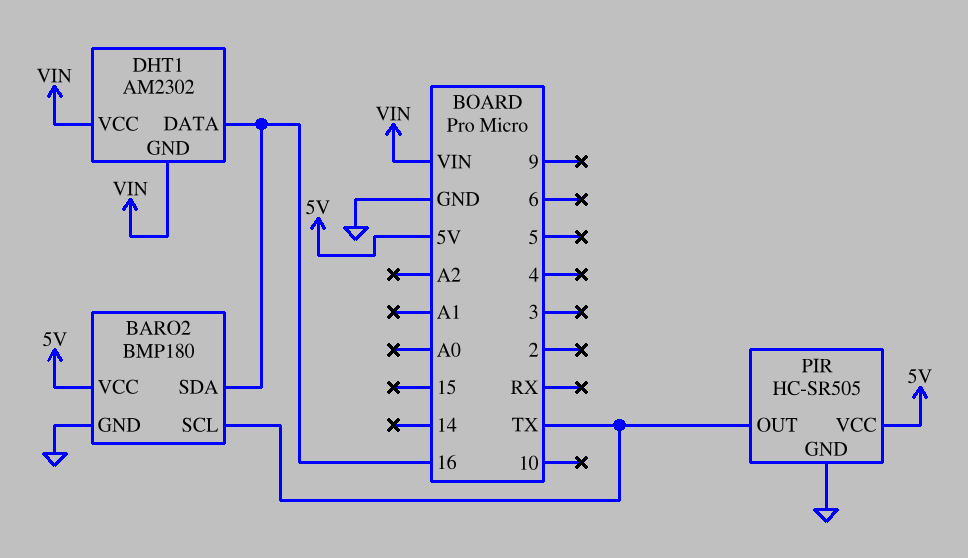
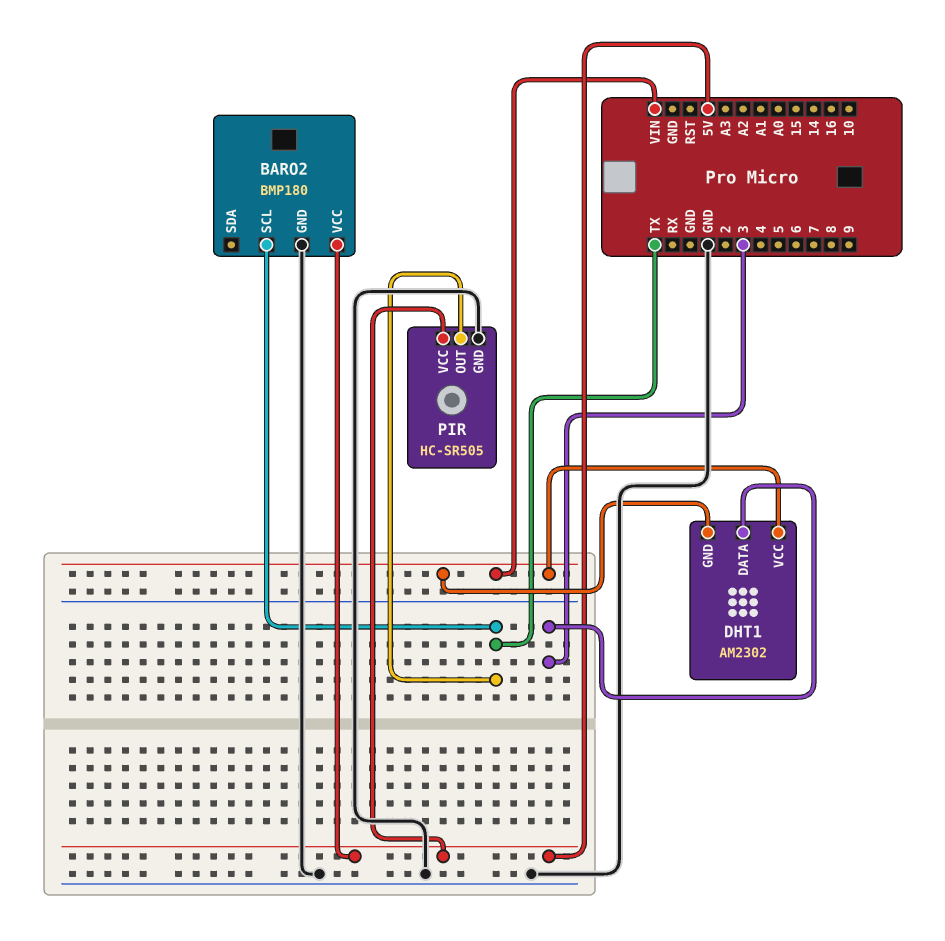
BARO2 pin SDA: 16 -> none
DHT1 pin DATA: 16 -> 3

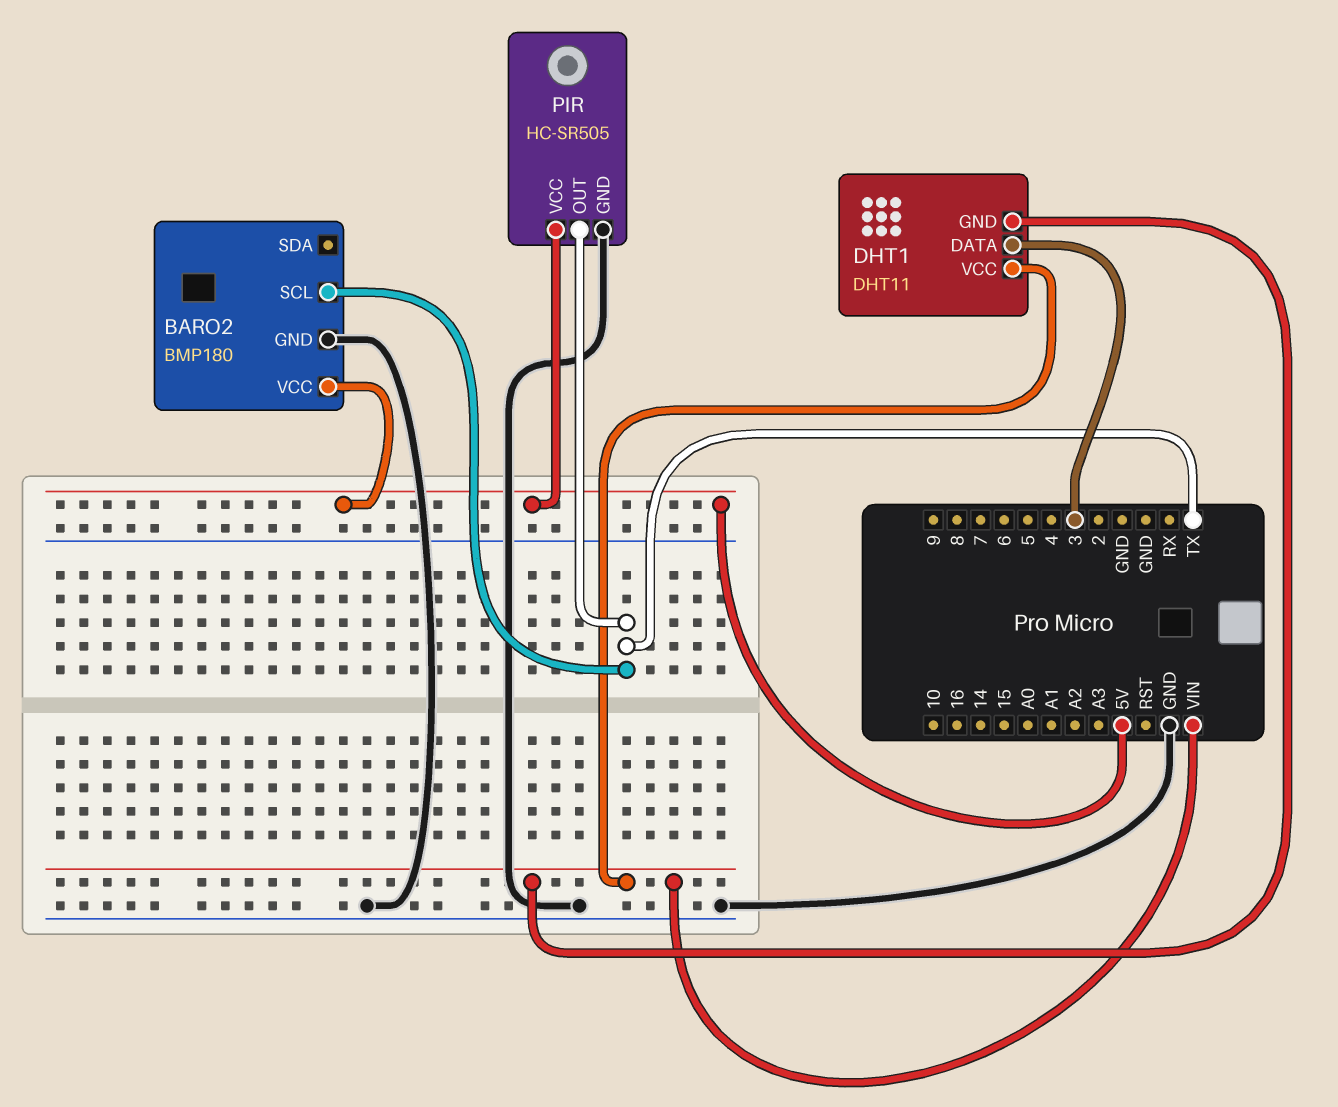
DHT1: AM2302 -> DHT11

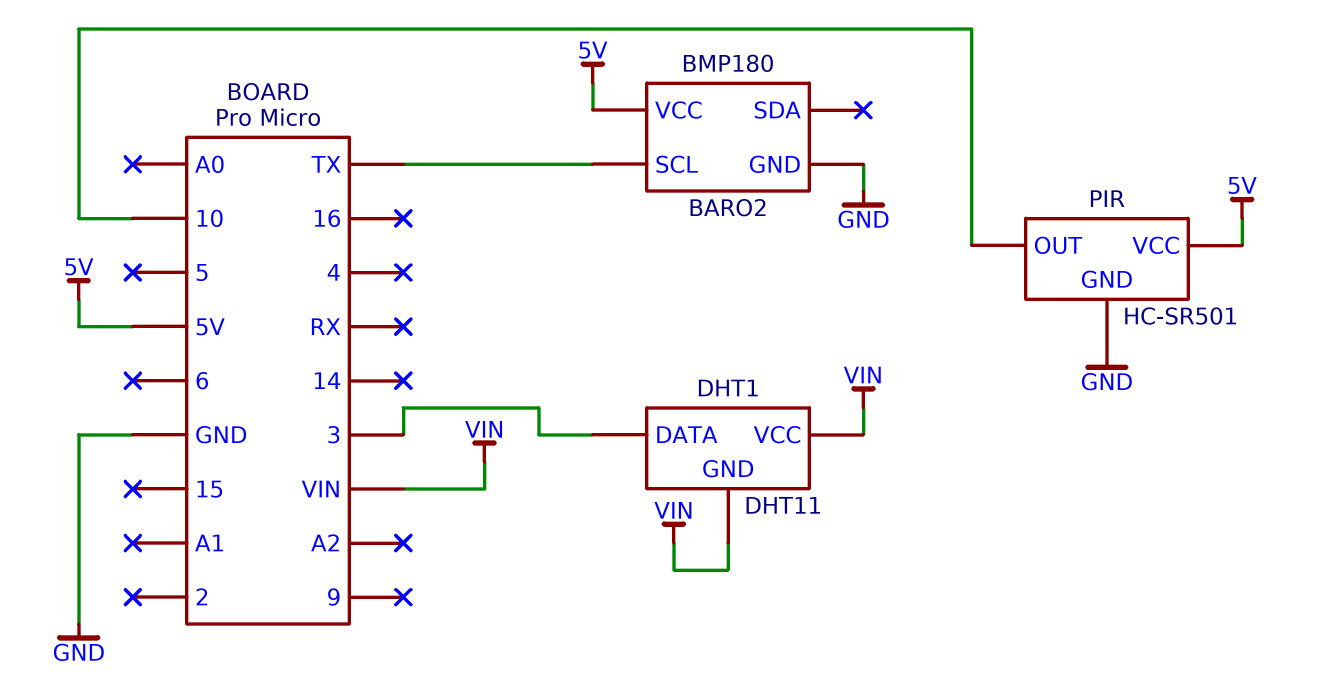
PIR: HC-SR505 -> HC-SR501
PIR pin OUT: TX -> 10

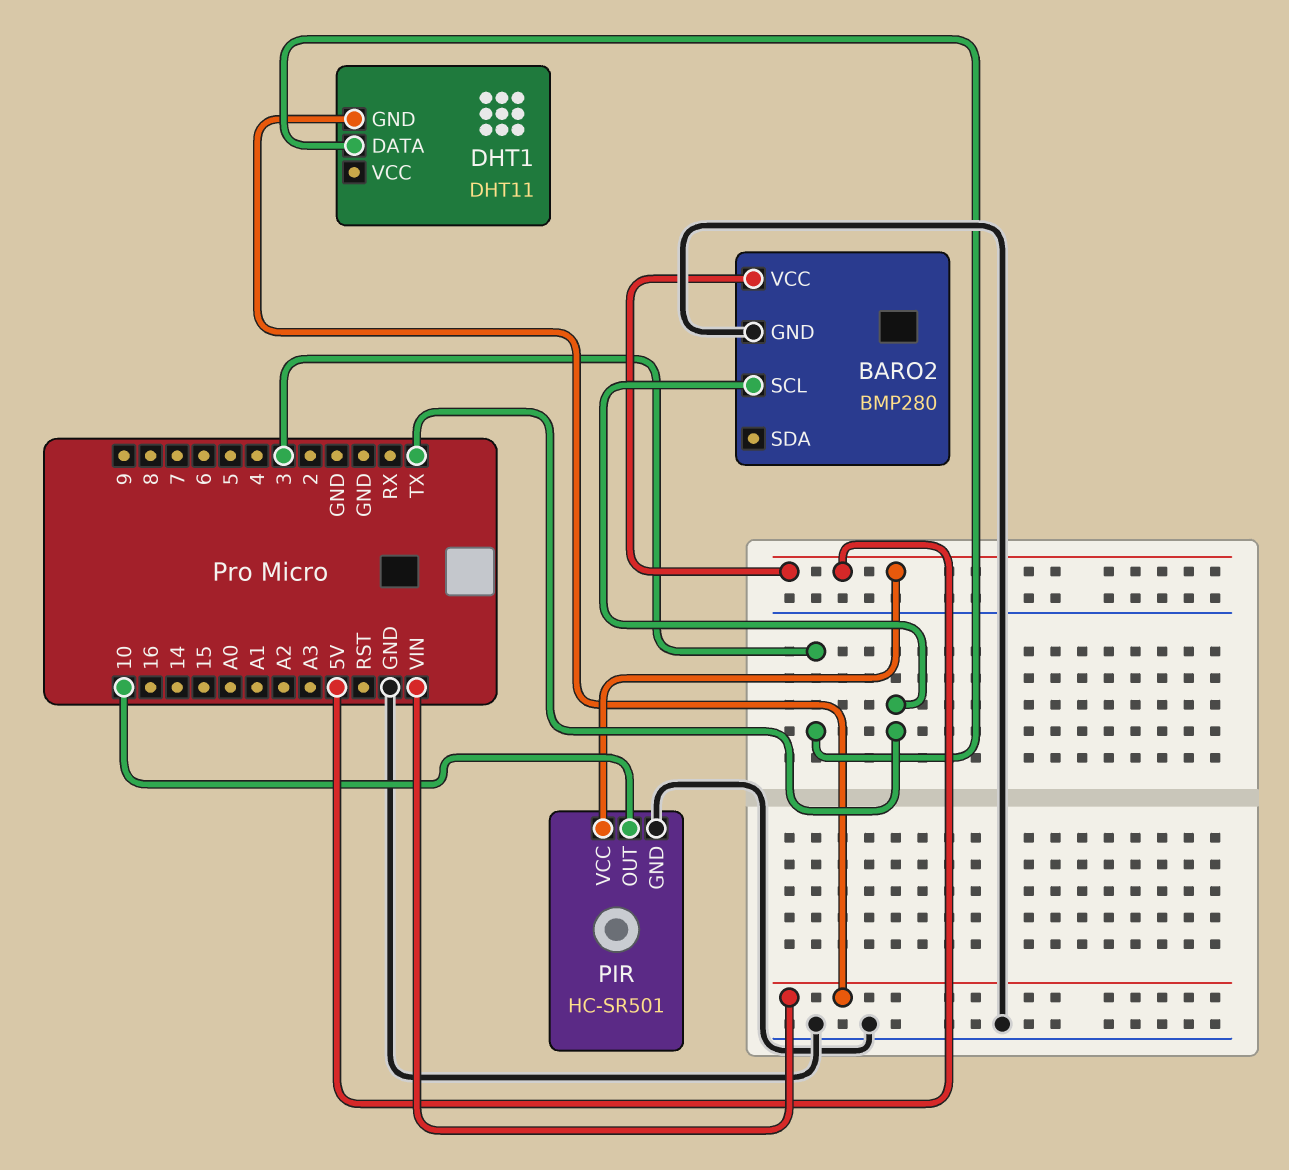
BARO2: BMP180 -> BMP280
DHT1 pin VCC: VIN -> none

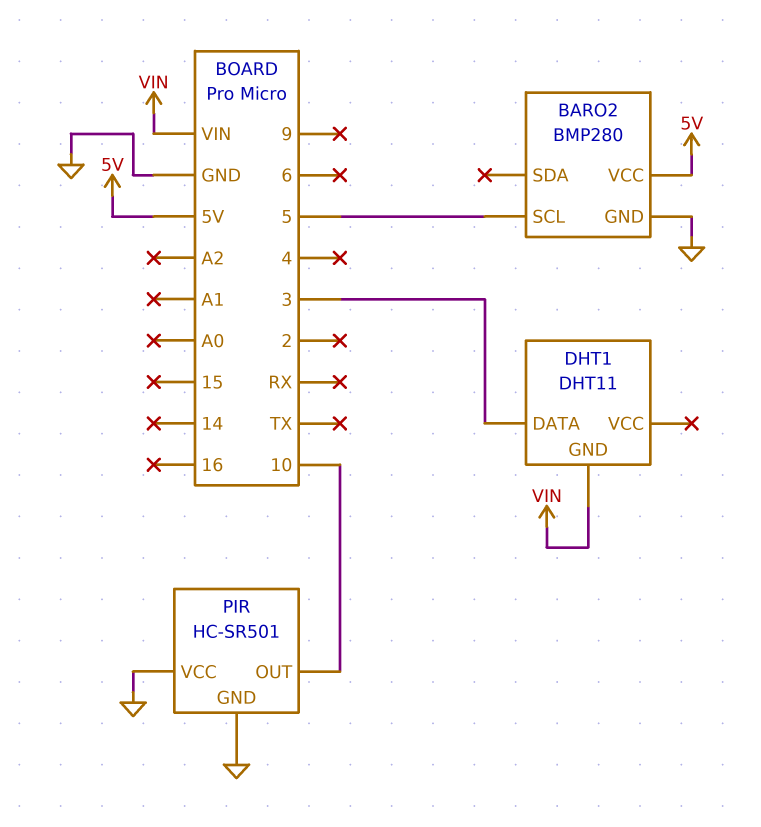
BARO2 pin SCL: TX -> 5
PIR pin VCC: 5V -> GND

